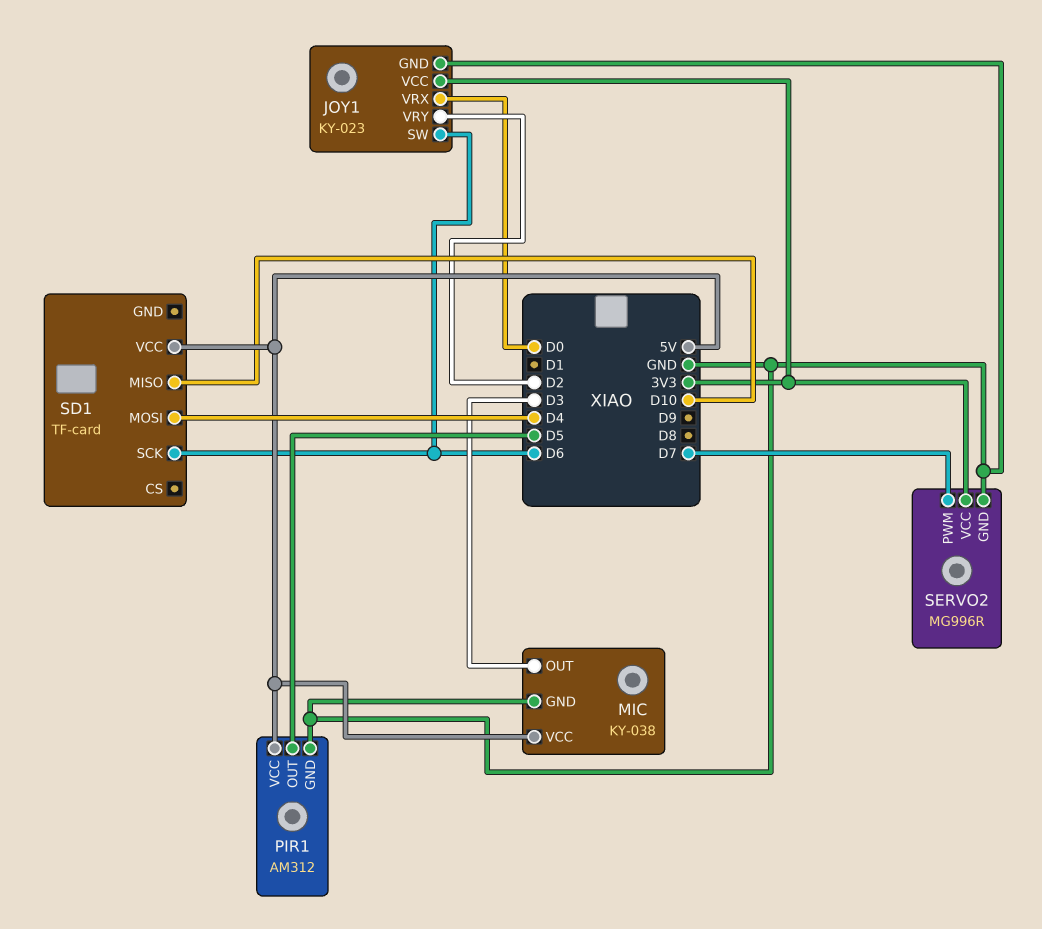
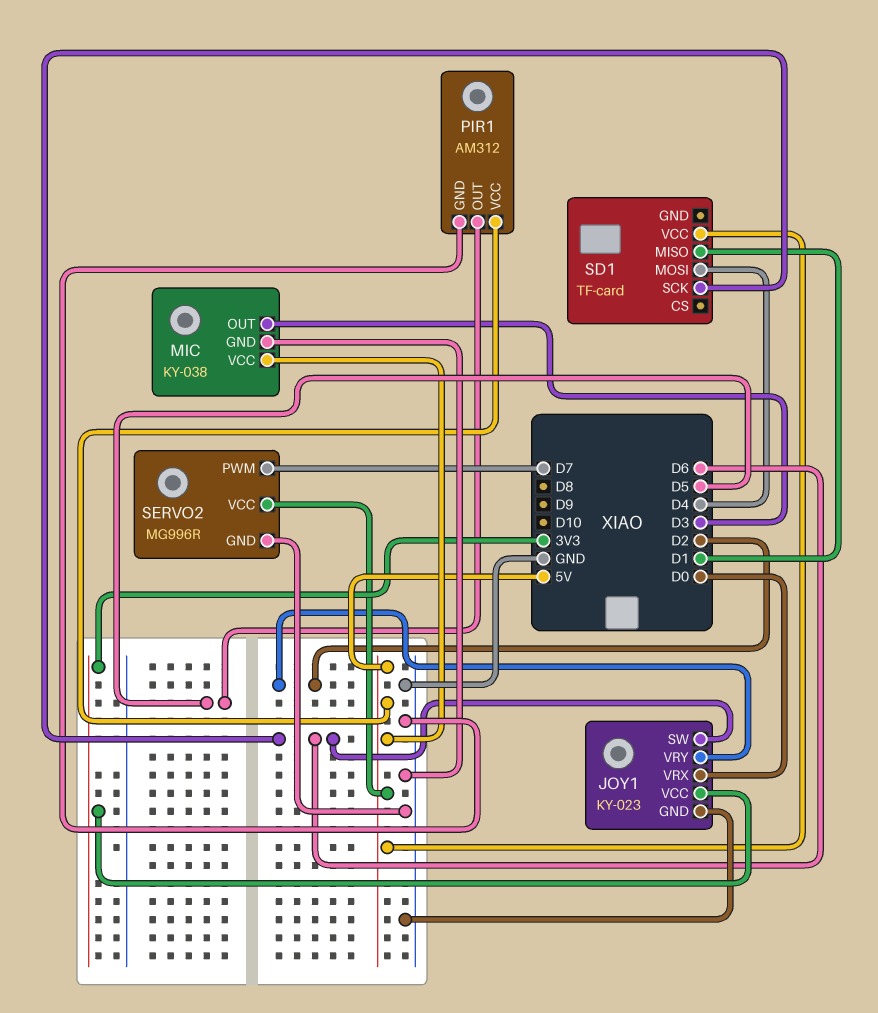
SD1 pin MISO: D10 -> D1
SERVO2 pin VCC: 3V3 -> 5V

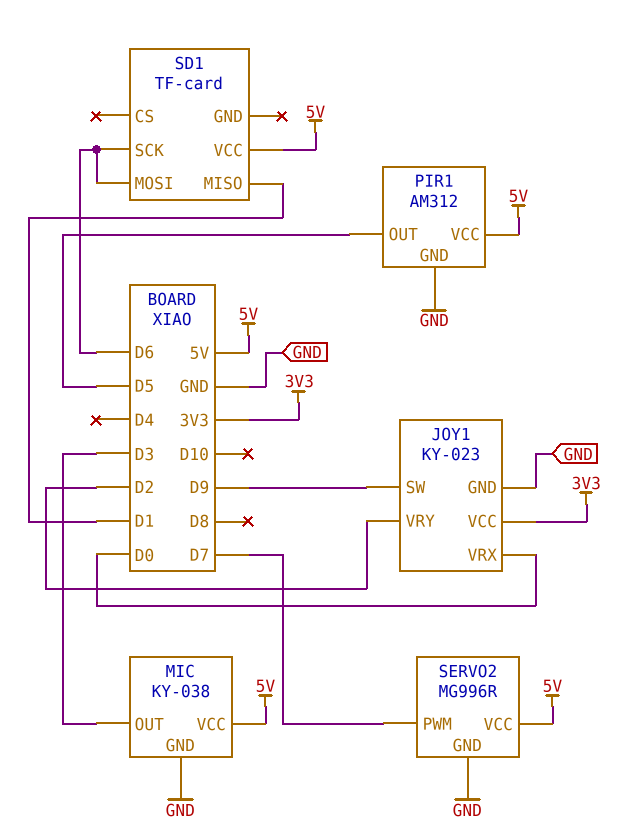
JOY1 pin SW: D6 -> D9
SD1 pin MOSI: D4 -> D6

